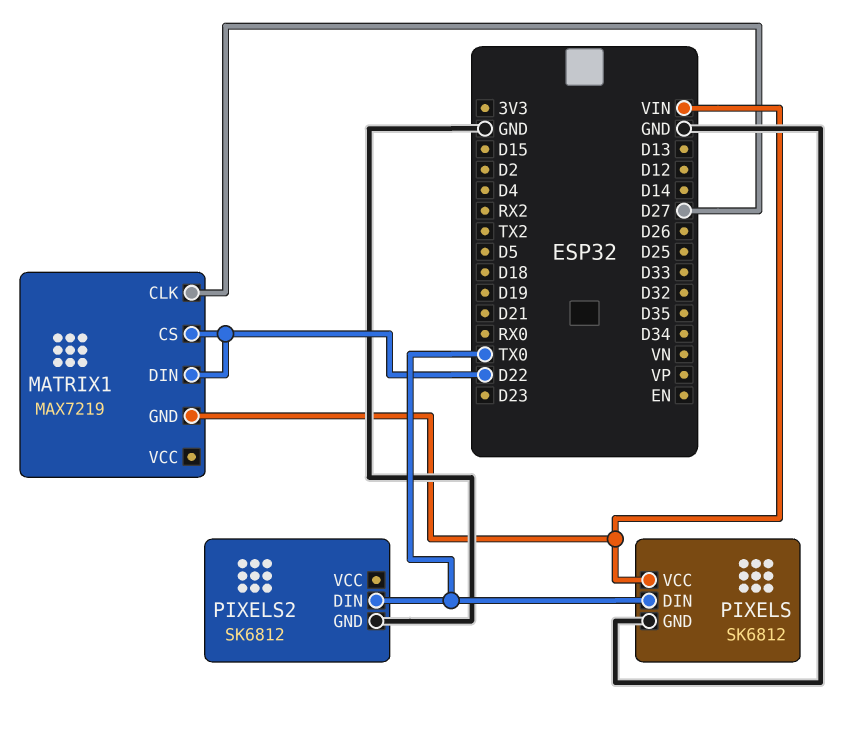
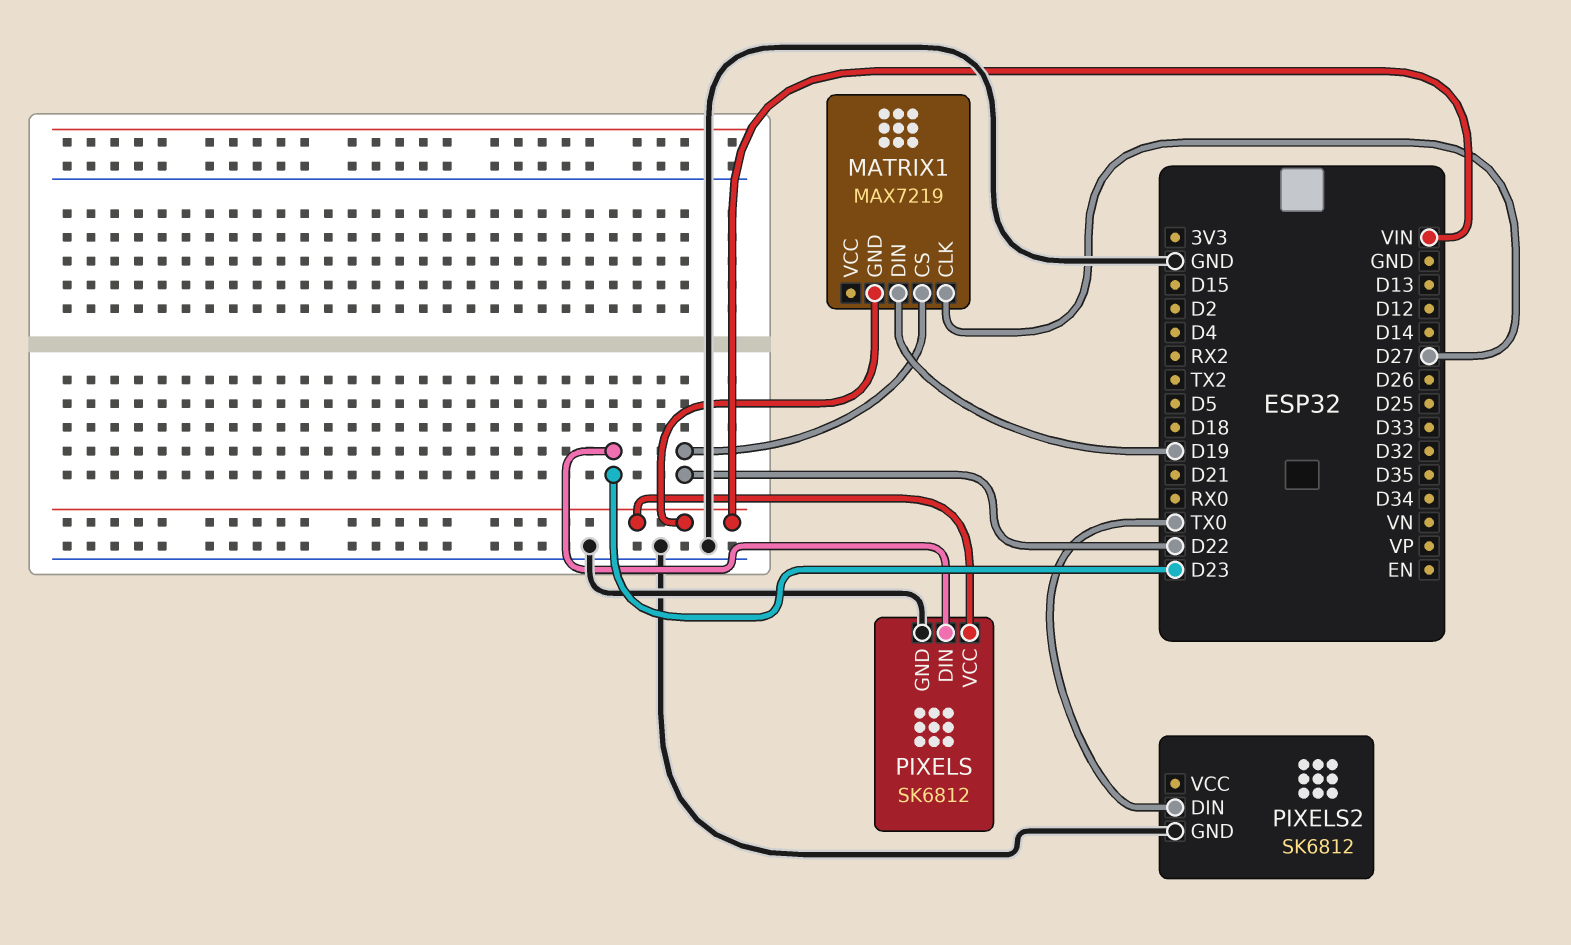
MATRIX1 pin DIN: D22 -> D19
PIXELS pin DIN: TX0 -> D23

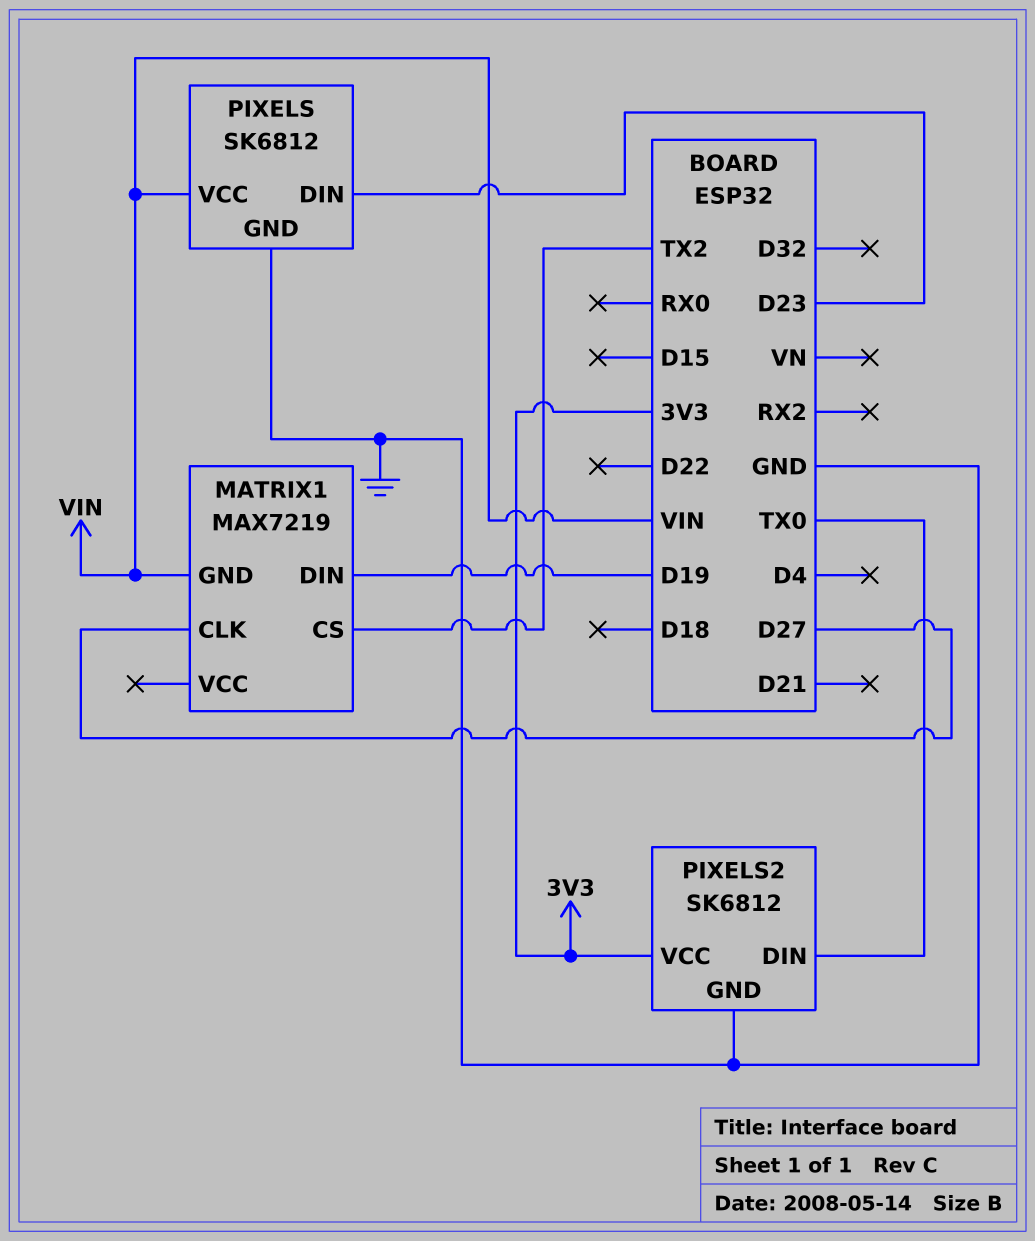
MATRIX1 pin CS: D22 -> TX2
PIXELS2 pin VCC: none -> 3V3

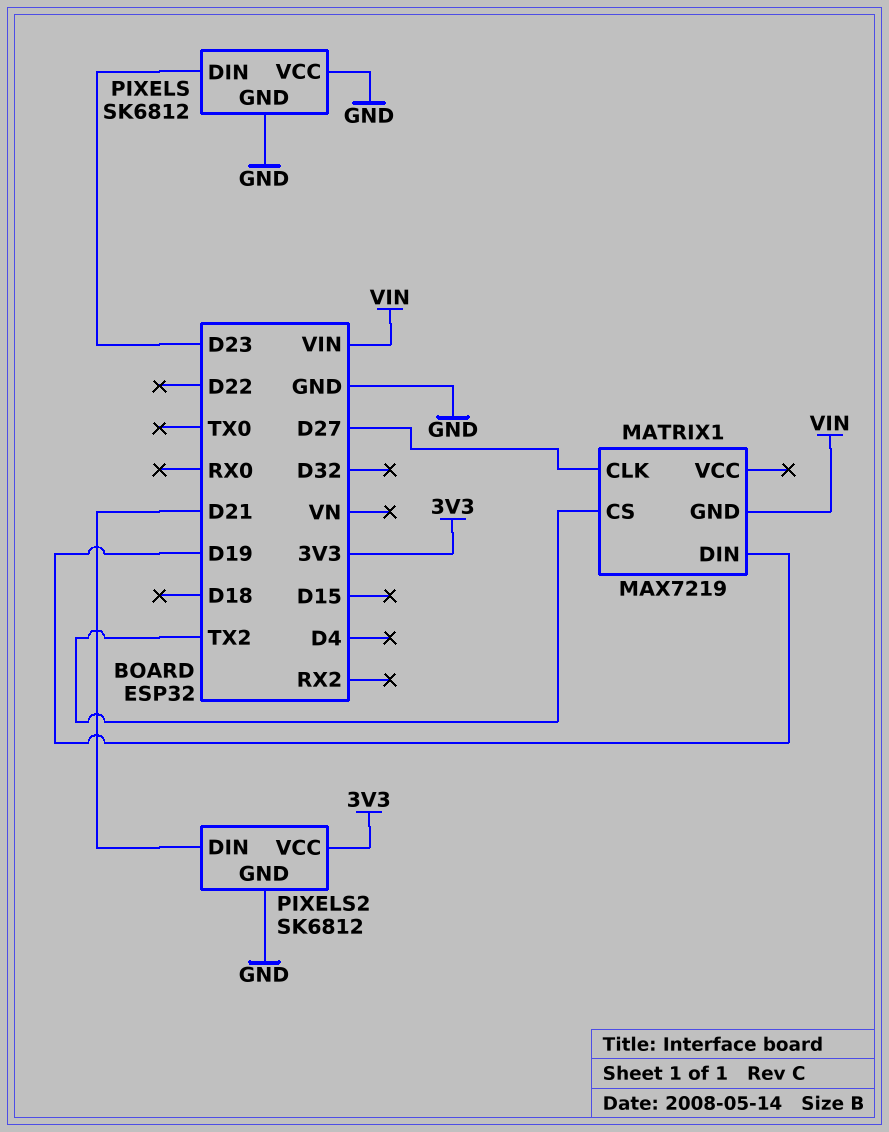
PIXELS pin VCC: VIN -> GND
PIXELS2 pin DIN: TX0 -> D21

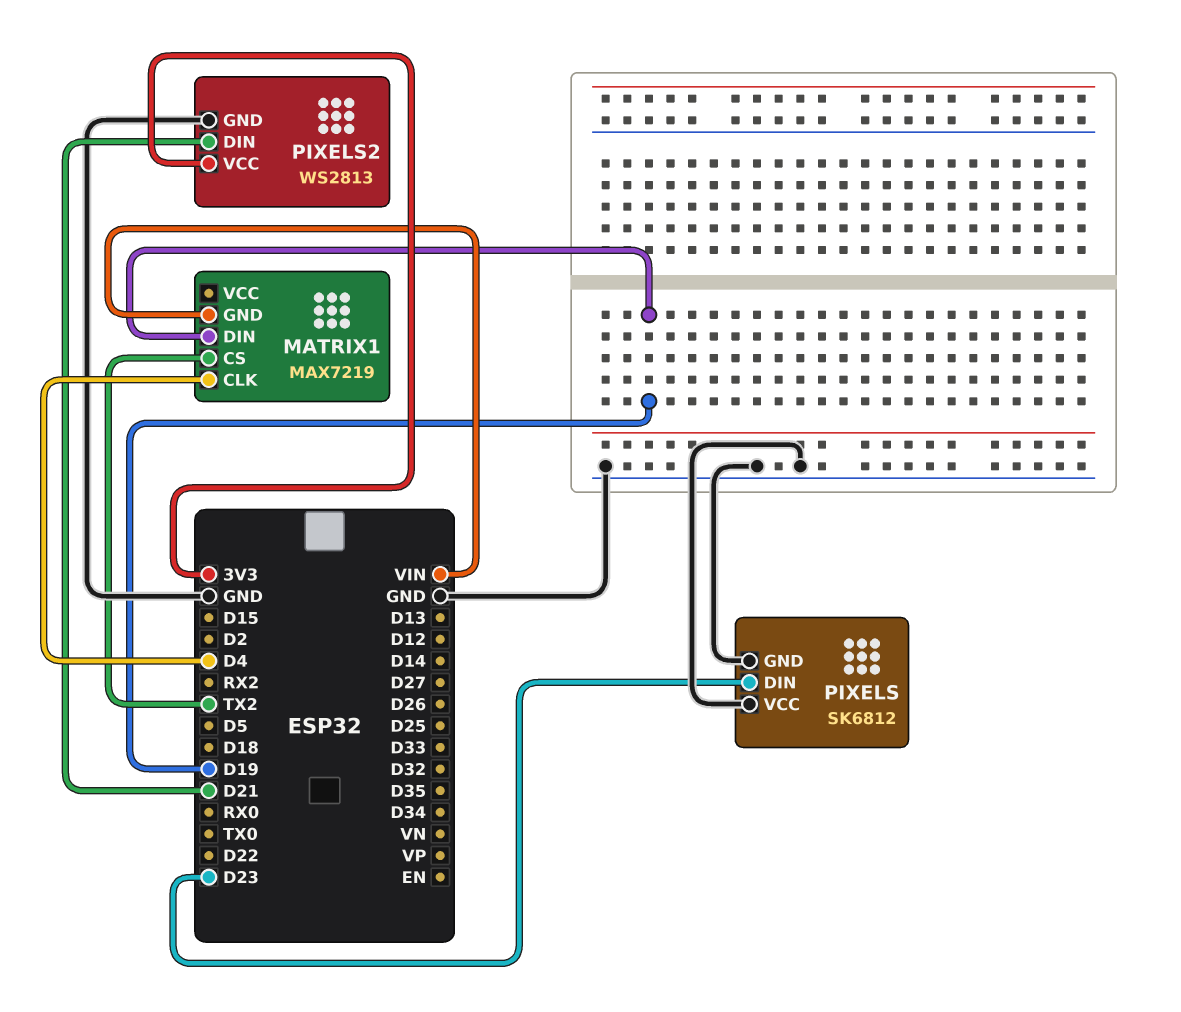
MATRIX1 pin CLK: D27 -> D4
PIXELS2: SK6812 -> WS2813

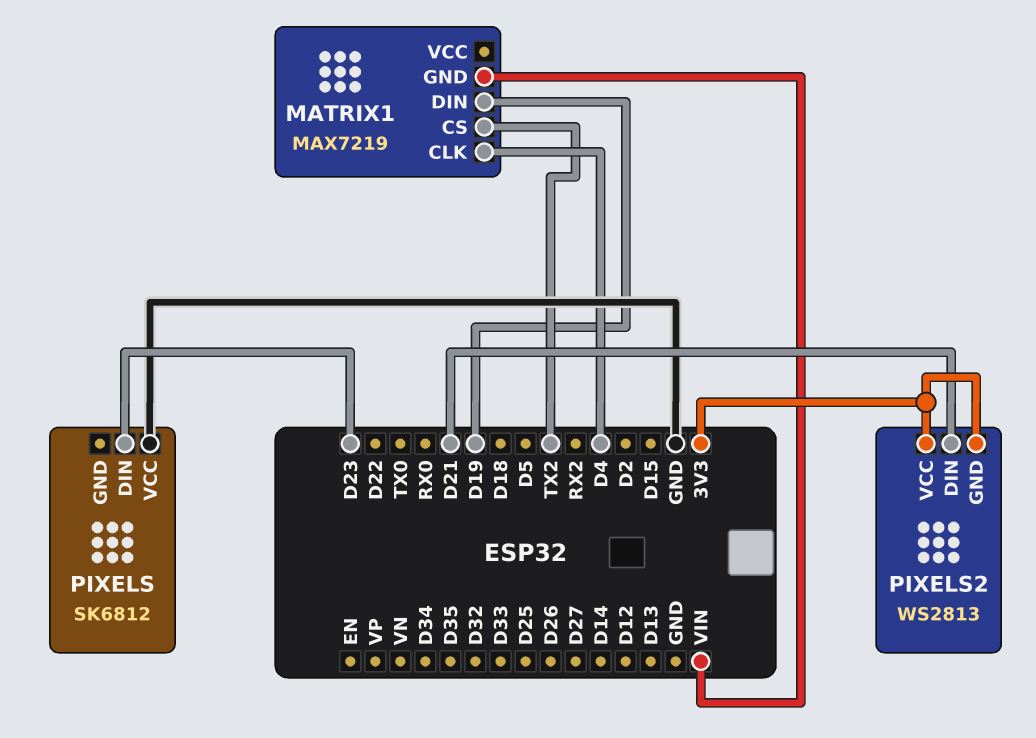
PIXELS pin GND: GND -> none
PIXELS2 pin GND: GND -> 3V3

